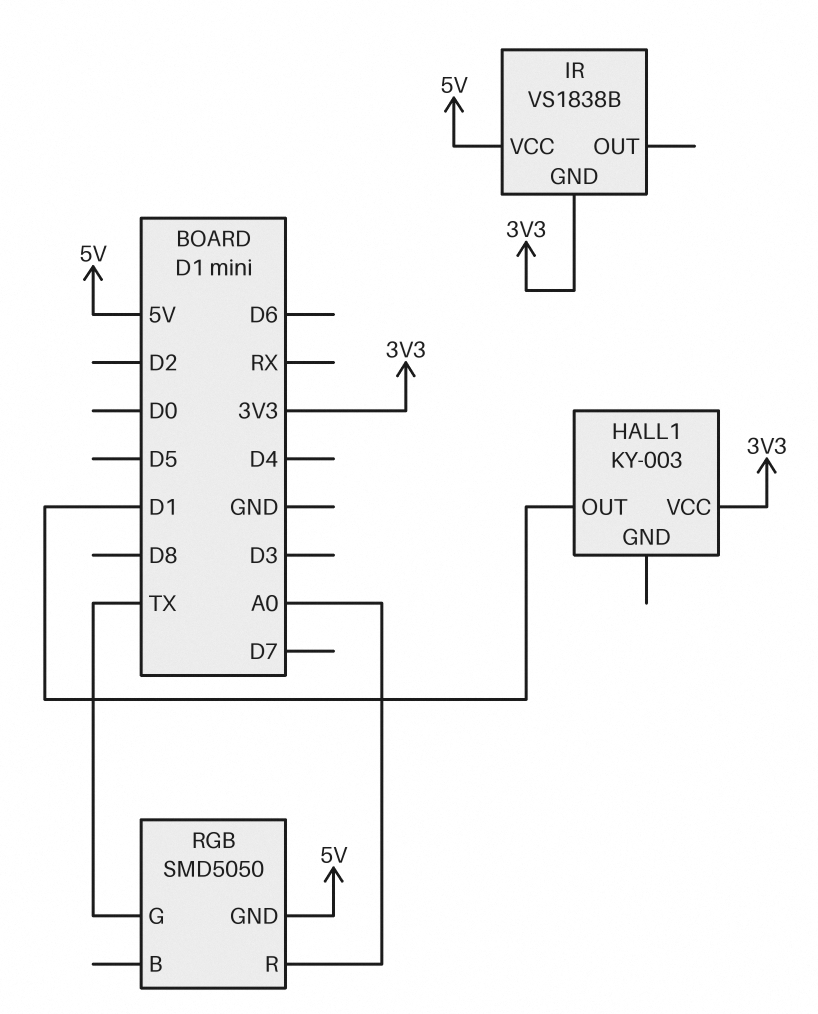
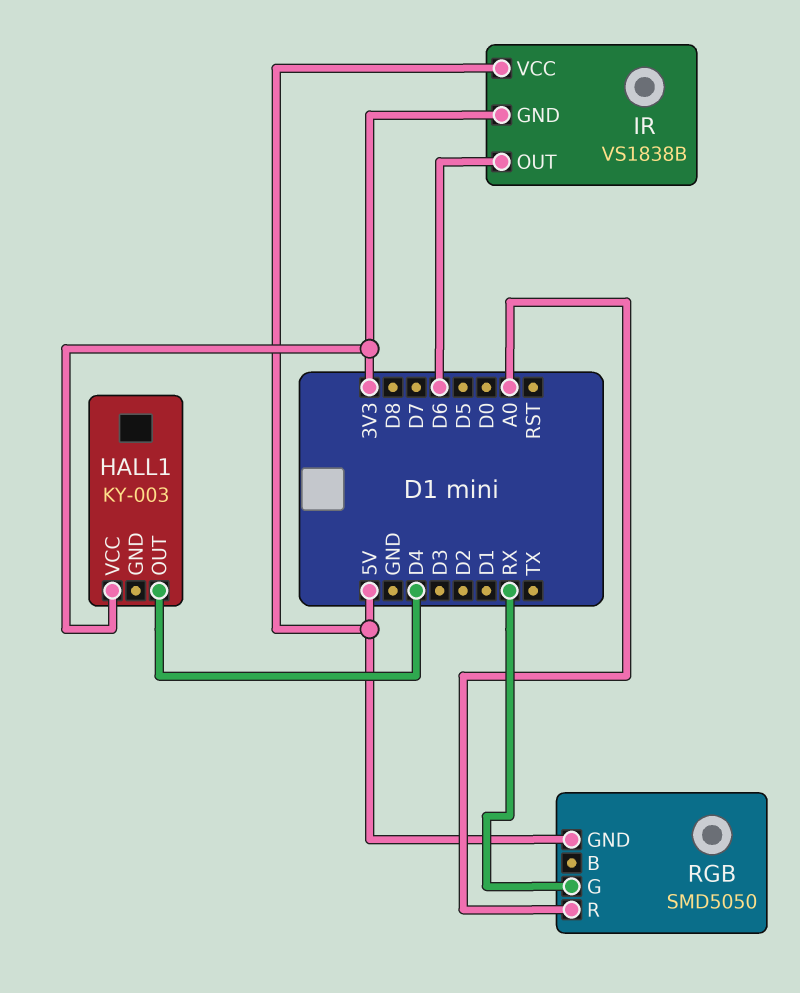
HALL1 pin OUT: D1 -> D4
IR pin OUT: none -> D6
RGB pin G: TX -> RX

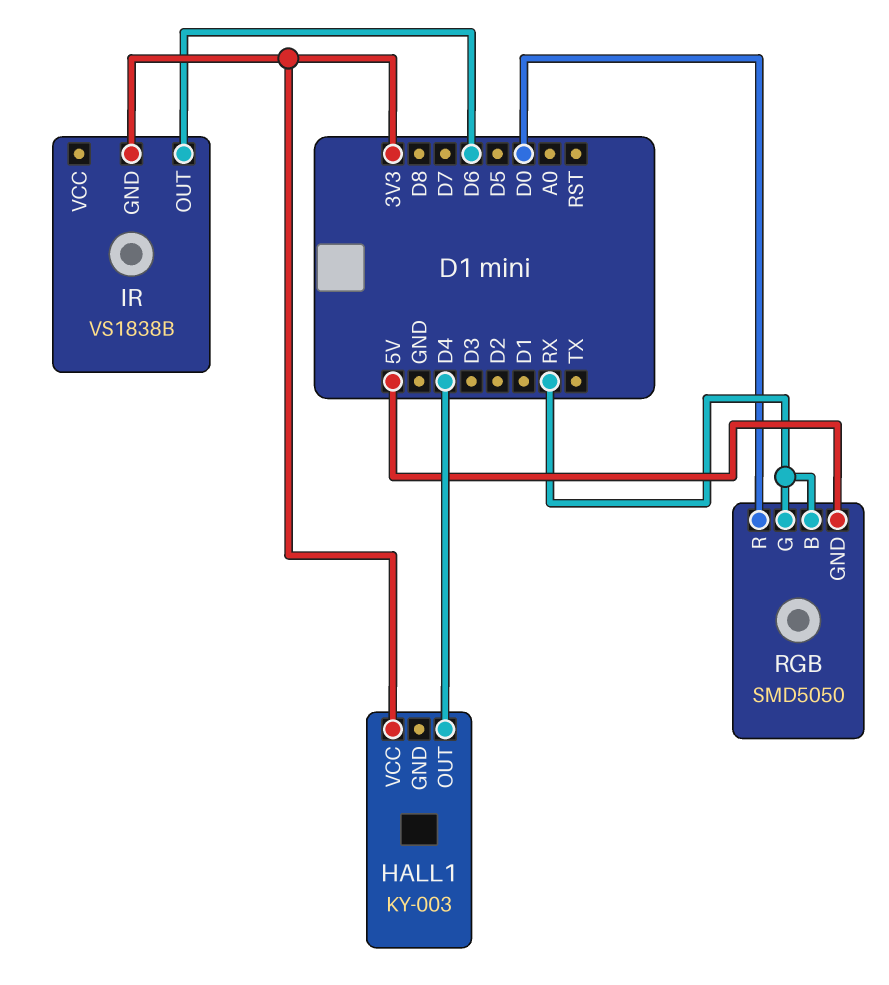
IR pin VCC: 5V -> none
RGB pin B: none -> RX
RGB pin R: A0 -> D0

